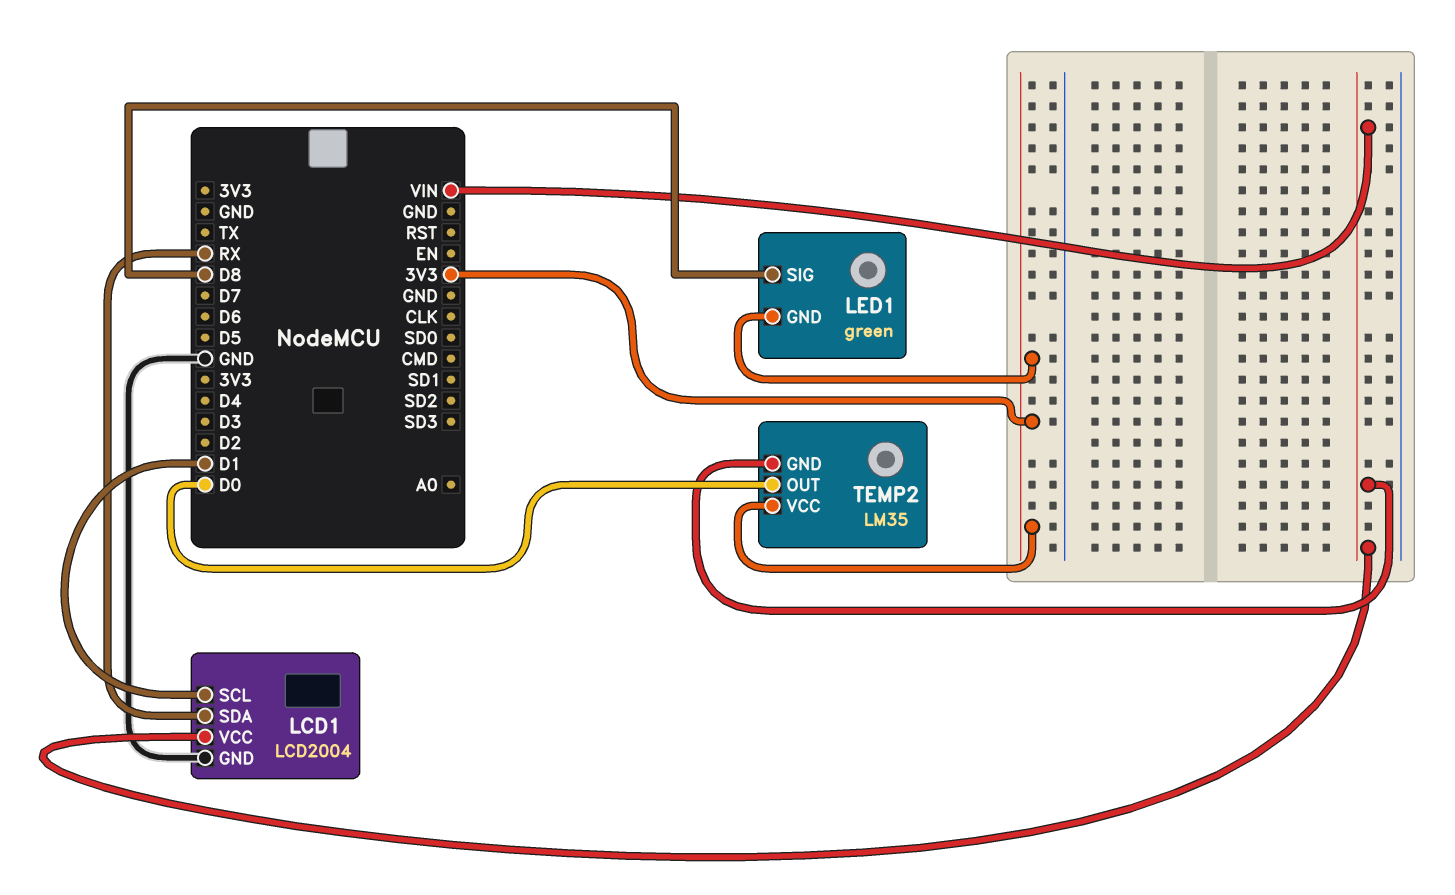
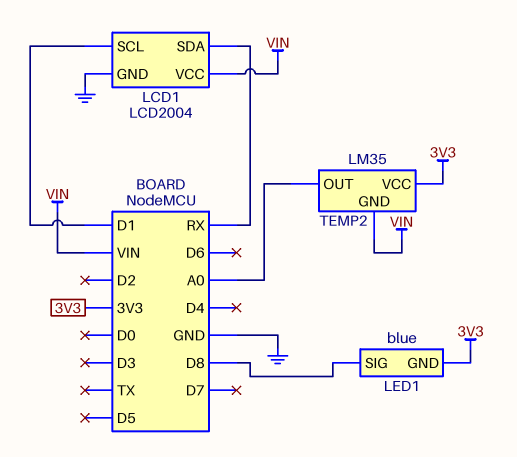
LED1: green -> blue
TEMP2 pin OUT: D0 -> A0

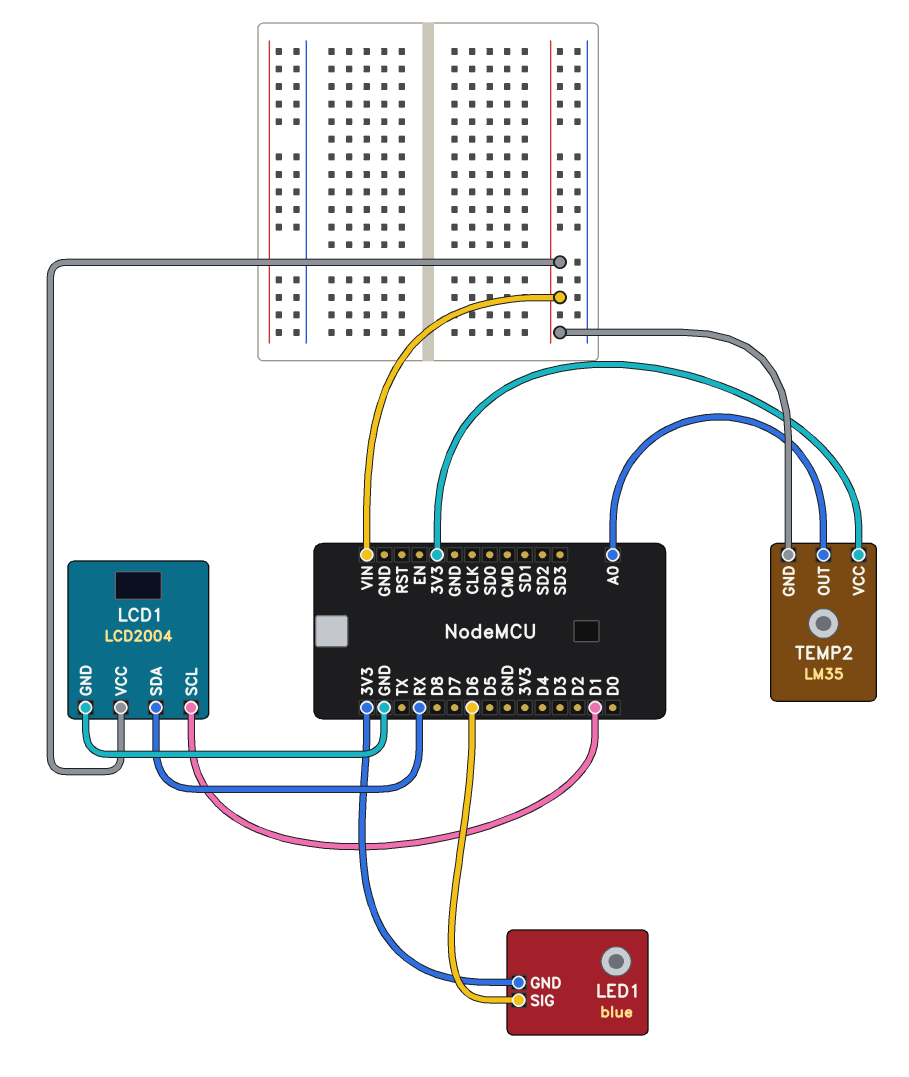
LED1 pin SIG: D8 -> D6

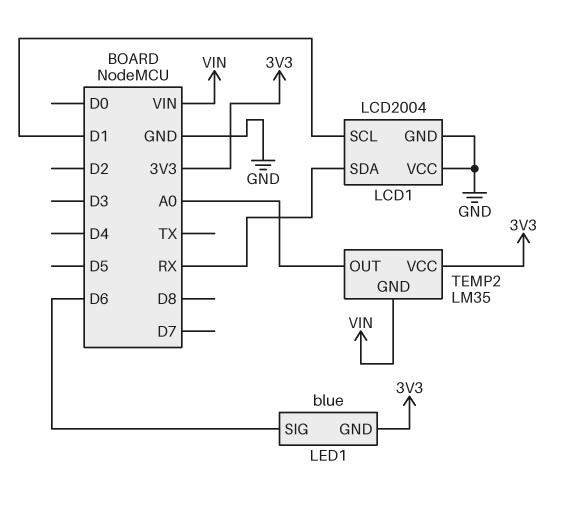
LCD1 pin VCC: VIN -> GND

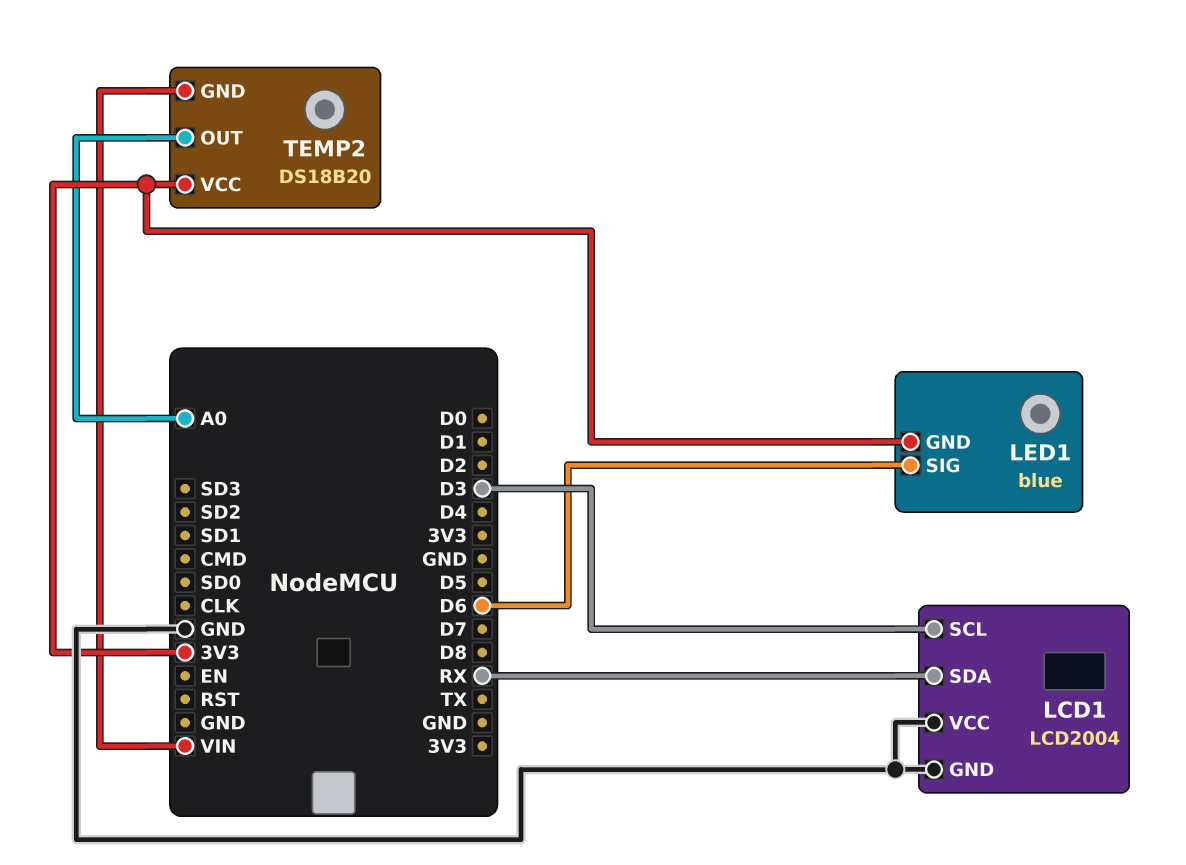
LCD1 pin SCL: D1 -> D3
TEMP2: LM35 -> DS18B20

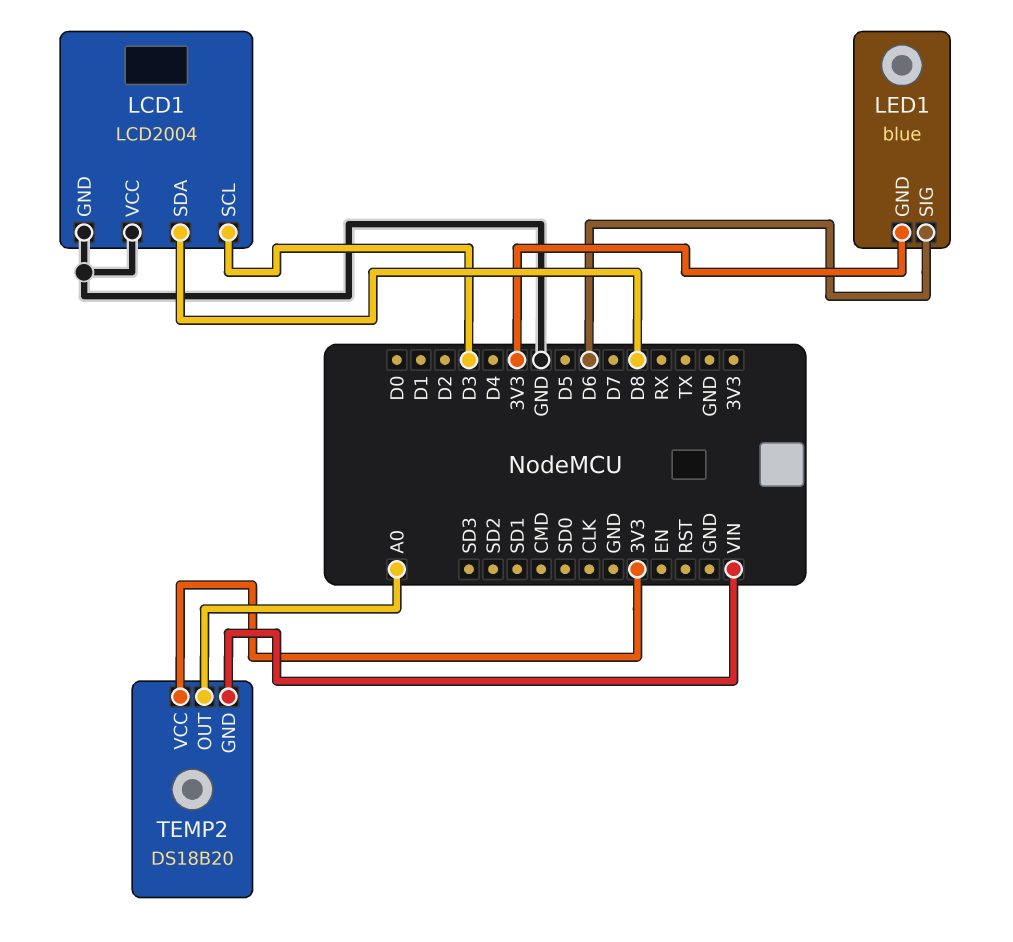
LCD1 pin SDA: RX -> D8

